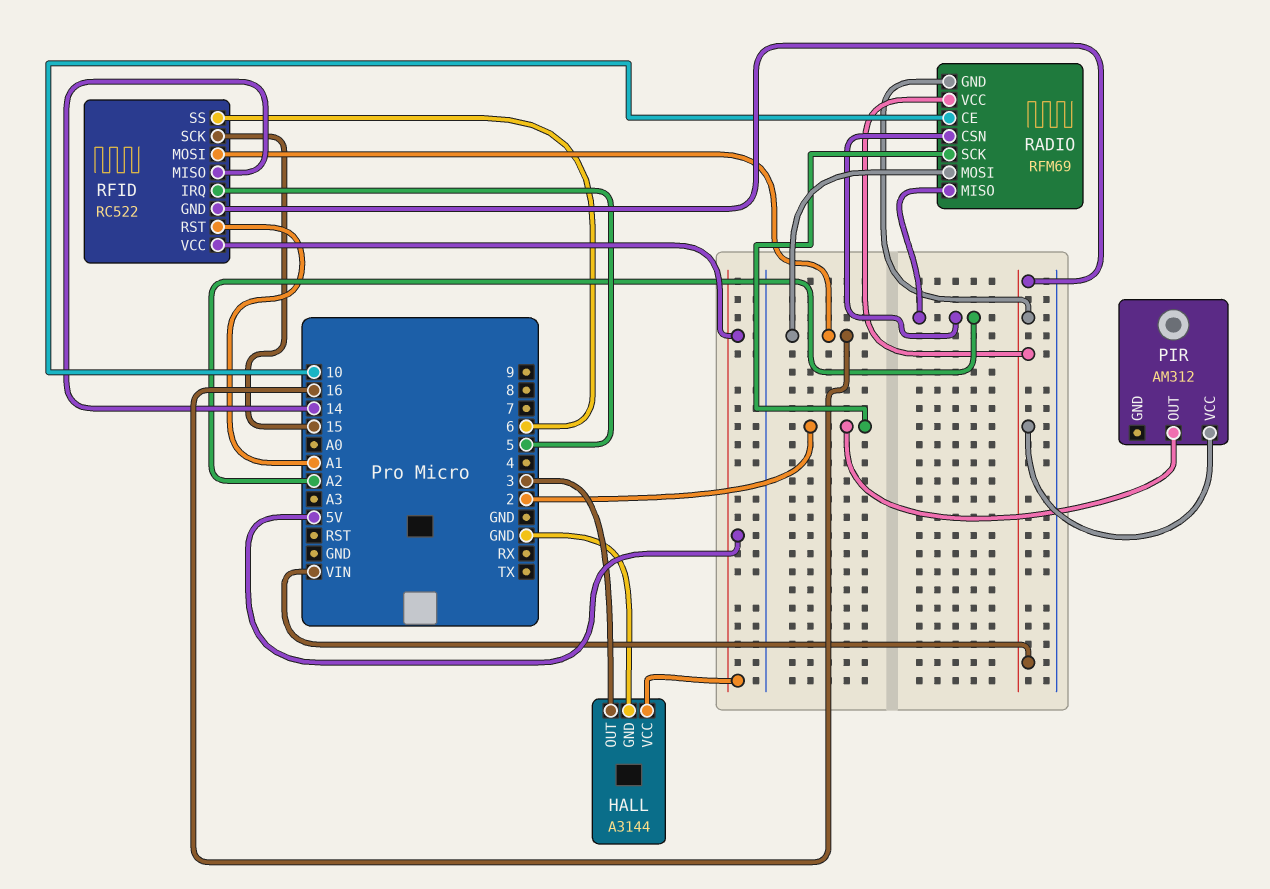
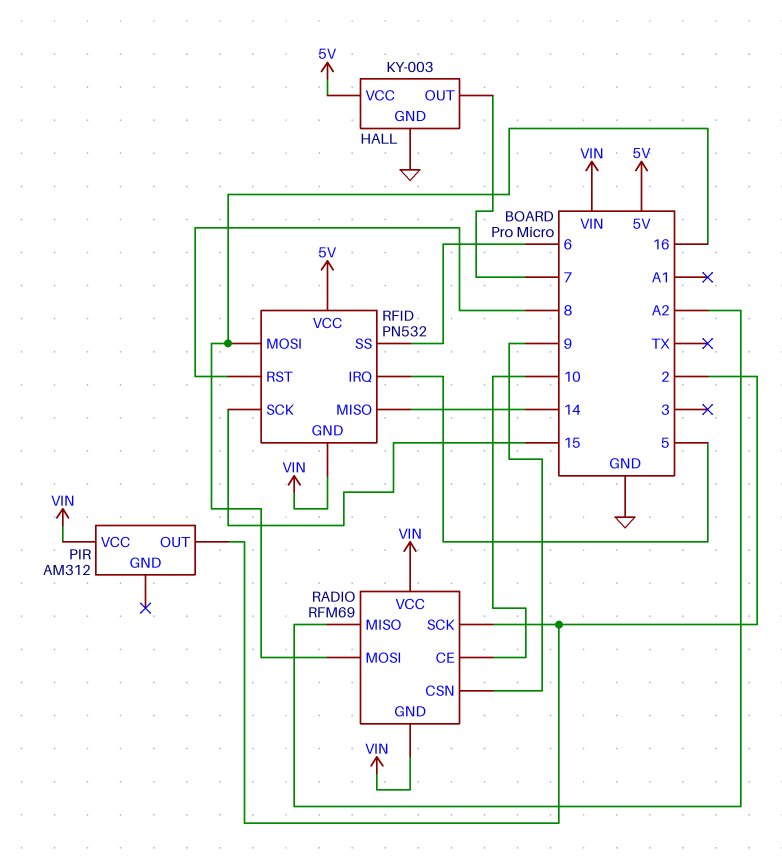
HALL: A3144 -> KY-003
HALL pin OUT: 3 -> 7
RADIO pin CSN: A2 -> 9
RFID: RC522 -> PN532
RFID pin RST: A1 -> 8

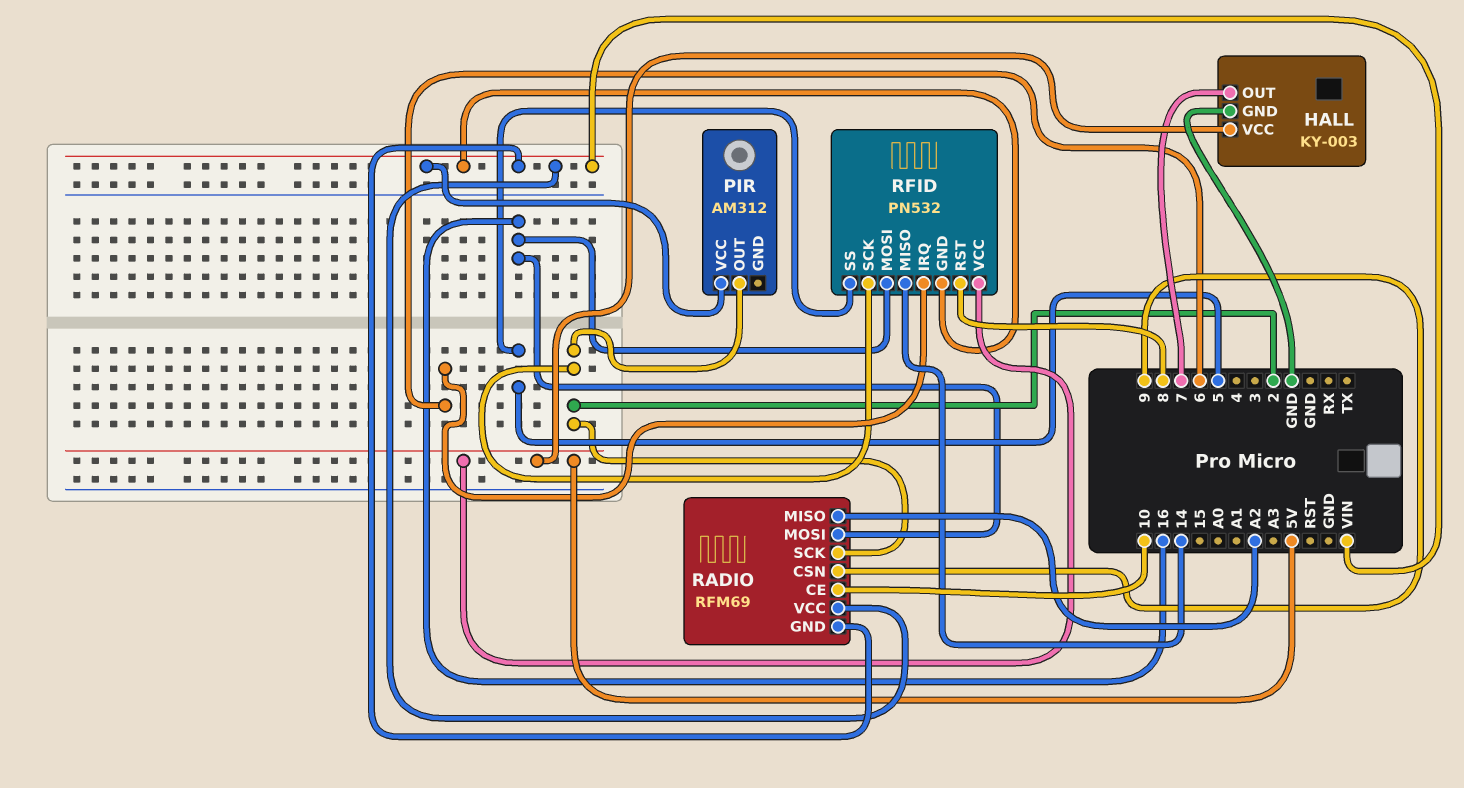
RFID pin IRQ: 5 -> 6
RFID pin SCK: 15 -> 2
RFID pin SS: 6 -> 5

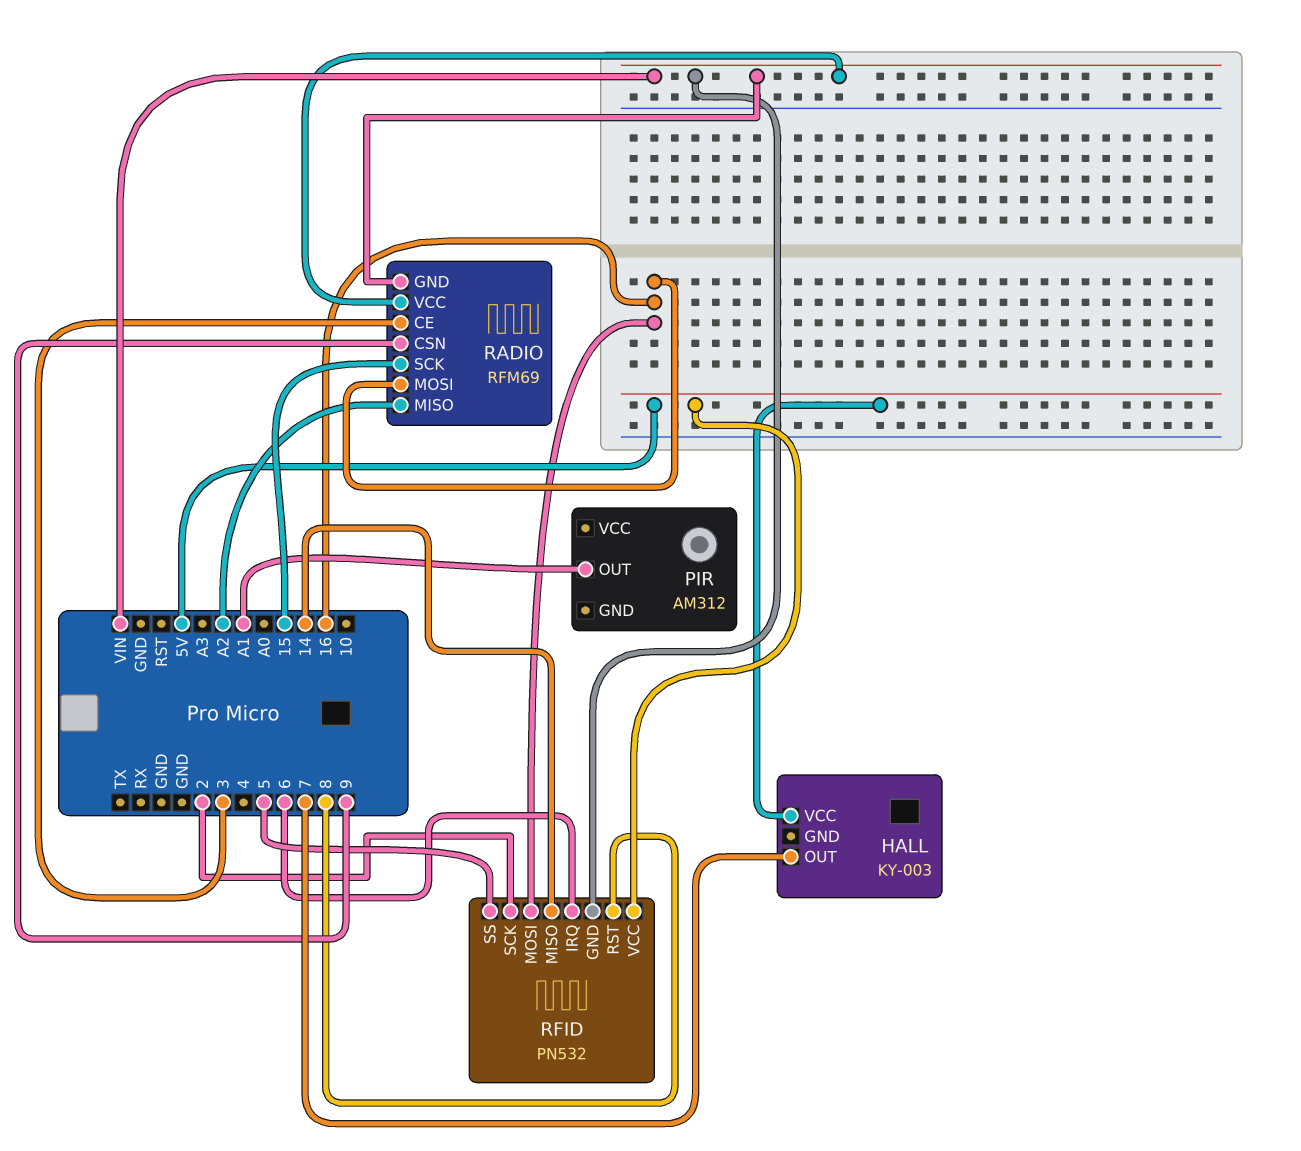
HALL pin GND: GND -> none
PIR pin OUT: 2 -> A1
PIR pin VCC: VIN -> none
RADIO pin CE: 10 -> 3
RADIO pin SCK: 2 -> 15

